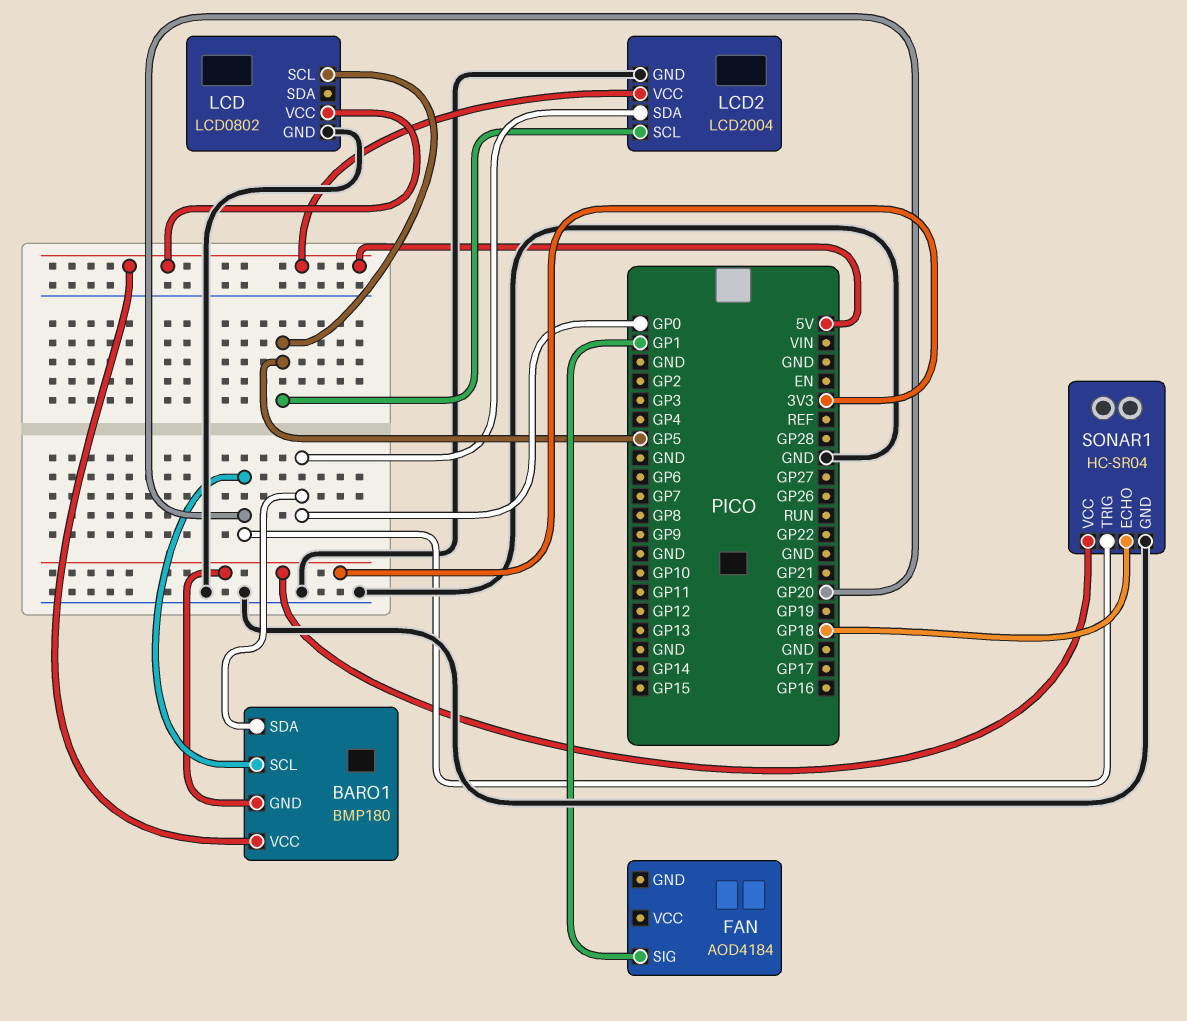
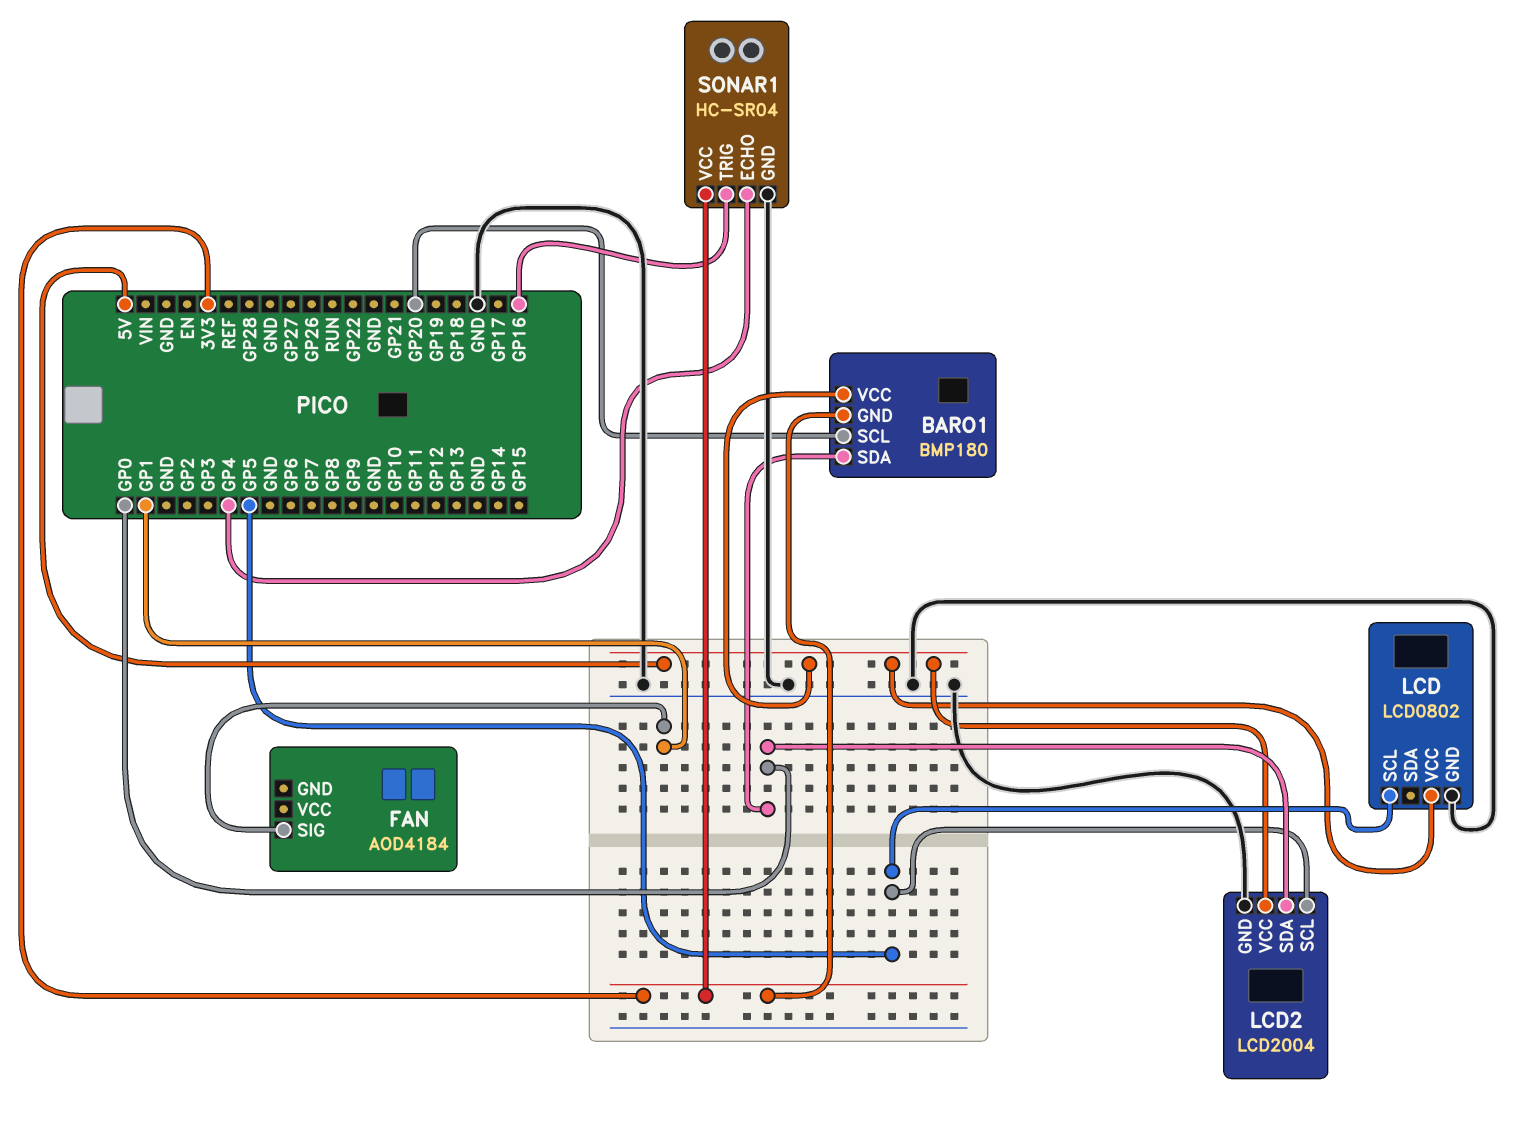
SONAR1 pin ECHO: GP18 -> GP4
SONAR1 pin TRIG: GP20 -> GP16

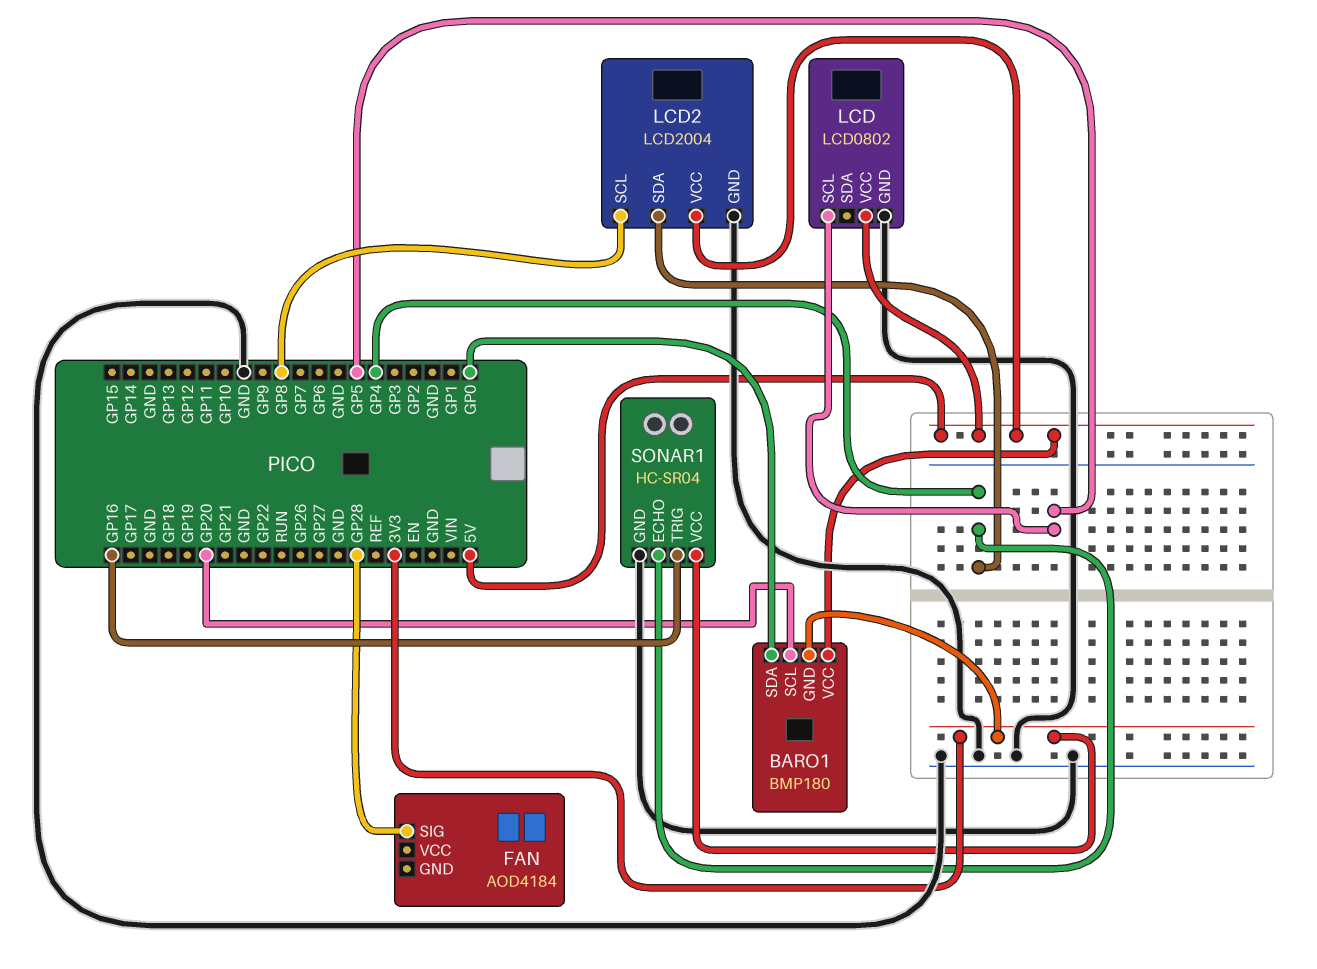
FAN pin SIG: GP1 -> GP28
LCD2 pin SCL: GP5 -> GP8
LCD2 pin SDA: GP0 -> GP4

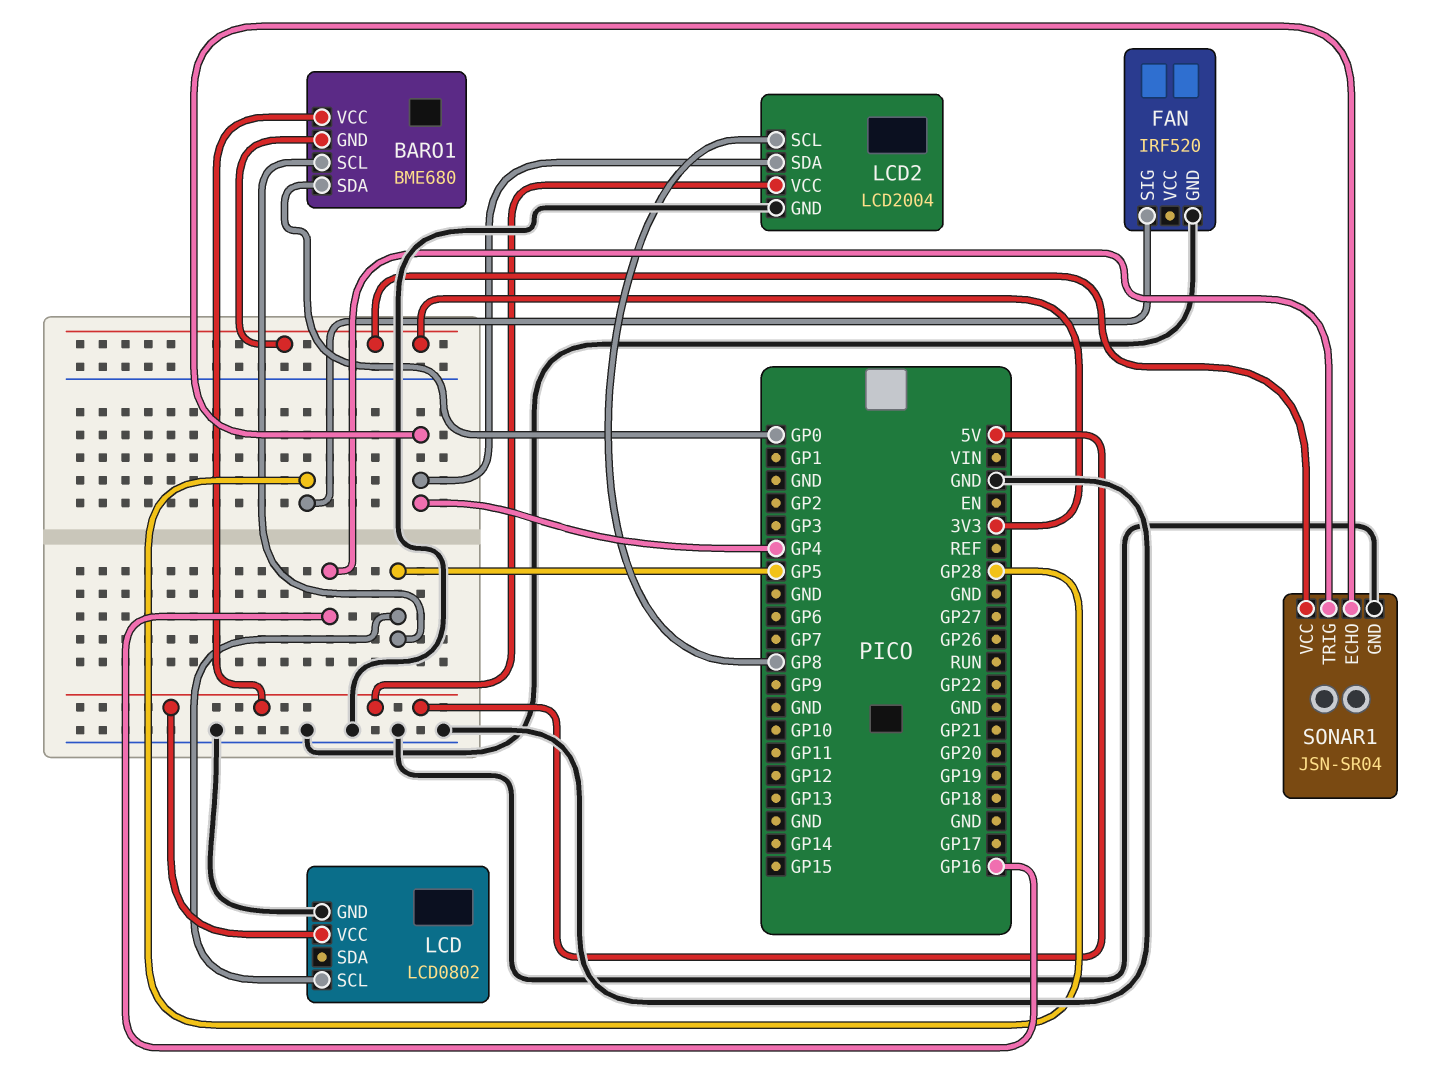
BARO1: BMP180 -> BME680
BARO1 pin SCL: GP20 -> GP5
FAN: AOD4184 -> IRF520
FAN pin GND: none -> GND
SONAR1: HC-SR04 -> JSN-SR04

